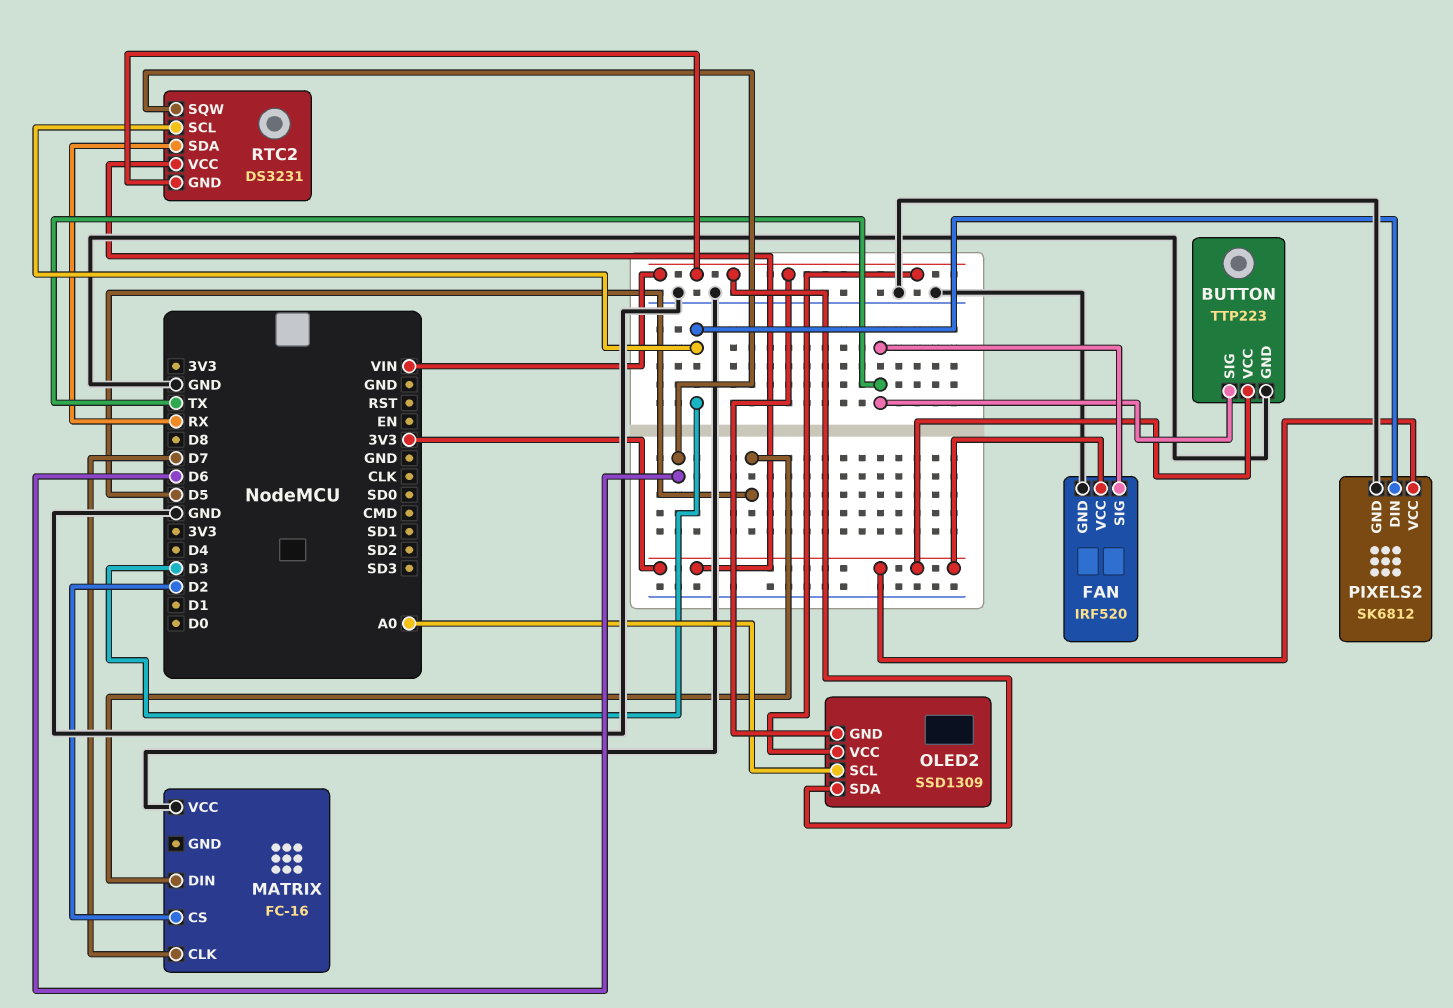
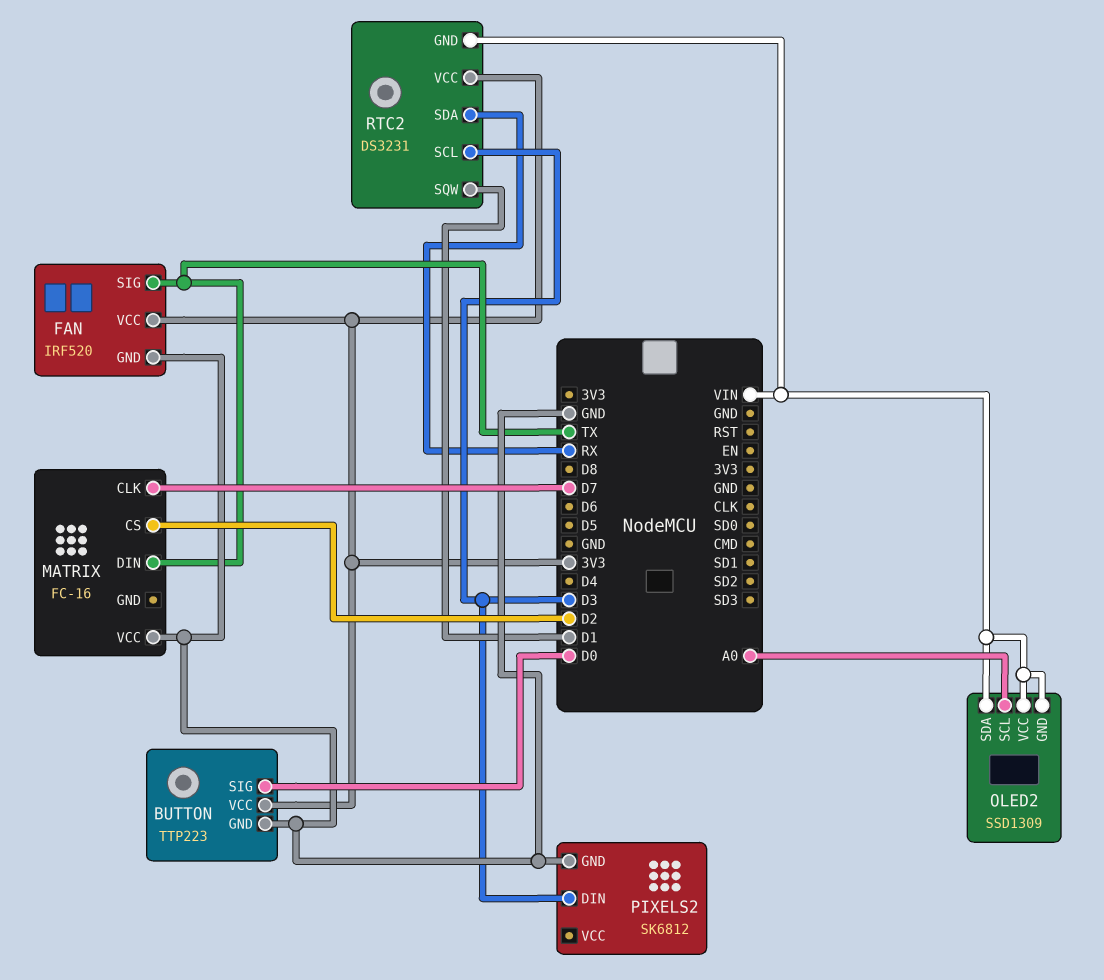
BUTTON pin SIG: TX -> D0
MATRIX pin DIN: D5 -> TX
PIXELS2 pin VCC: 3V3 -> none
RTC2 pin SQW: D6 -> D1

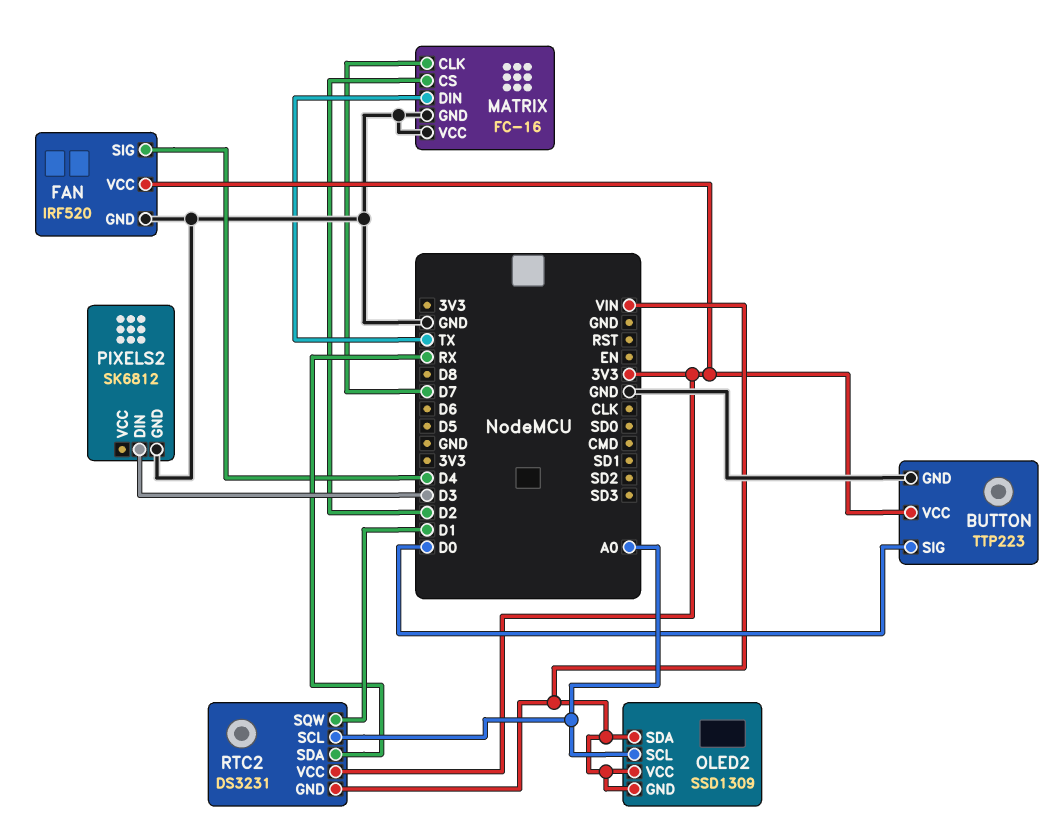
FAN pin SIG: TX -> D4
MATRIX pin GND: none -> GND
RTC2 pin SCL: D3 -> A0

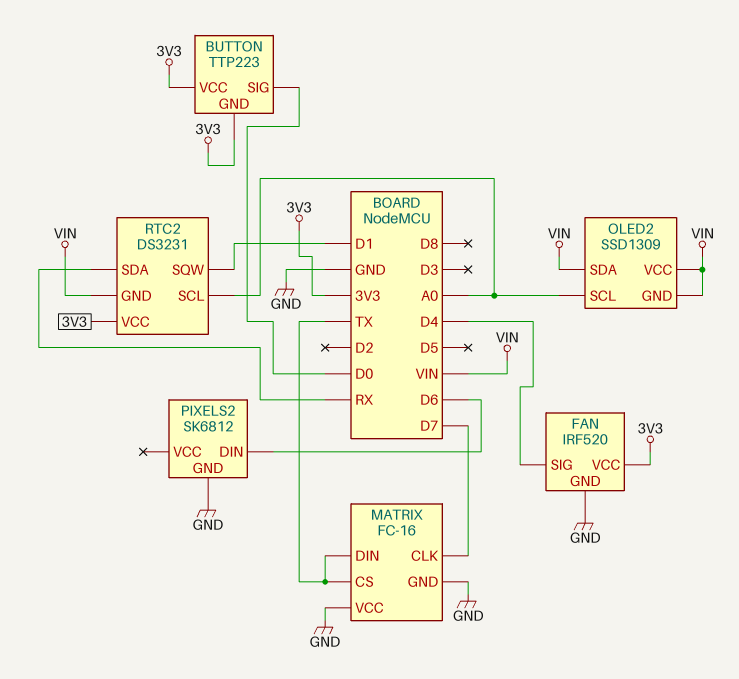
BUTTON pin GND: GND -> 3V3
MATRIX pin CS: D2 -> TX
PIXELS2 pin DIN: D3 -> D6

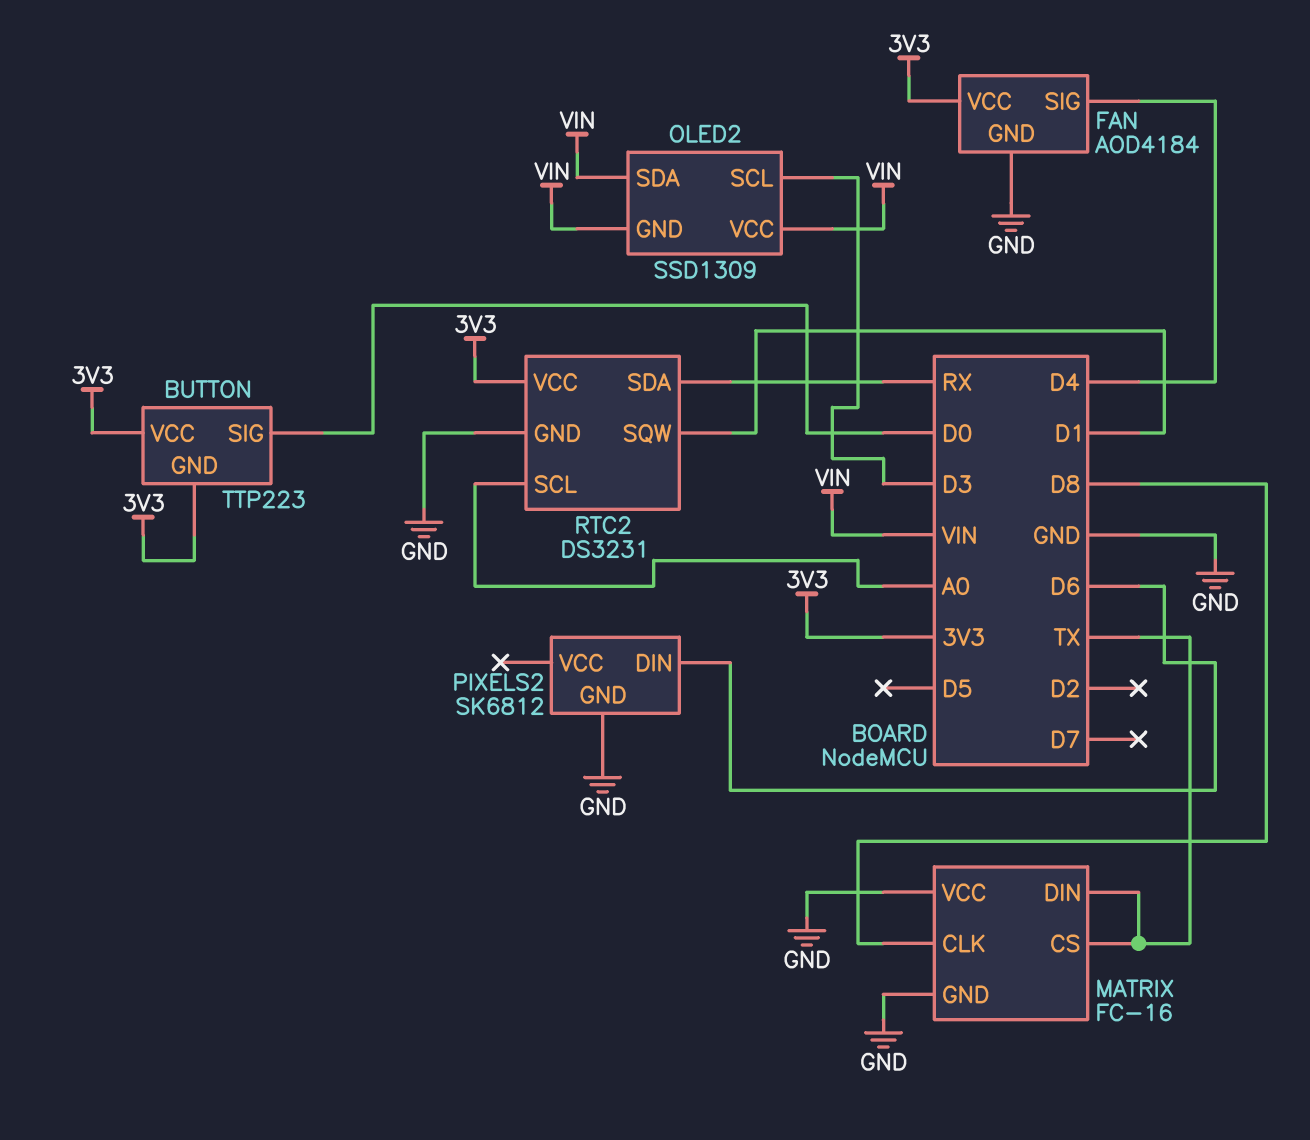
FAN: IRF520 -> AOD4184
MATRIX pin CLK: D7 -> D8
OLED2 pin SCL: A0 -> D3
RTC2 pin GND: VIN -> GND

